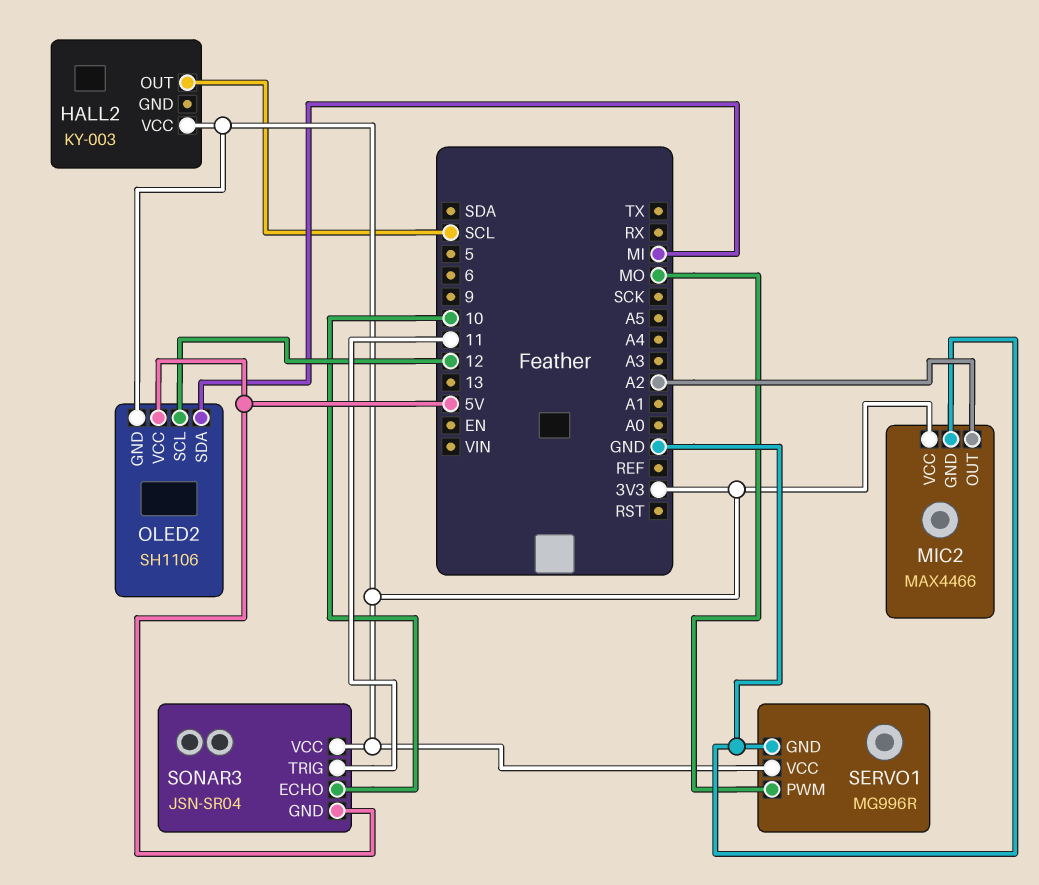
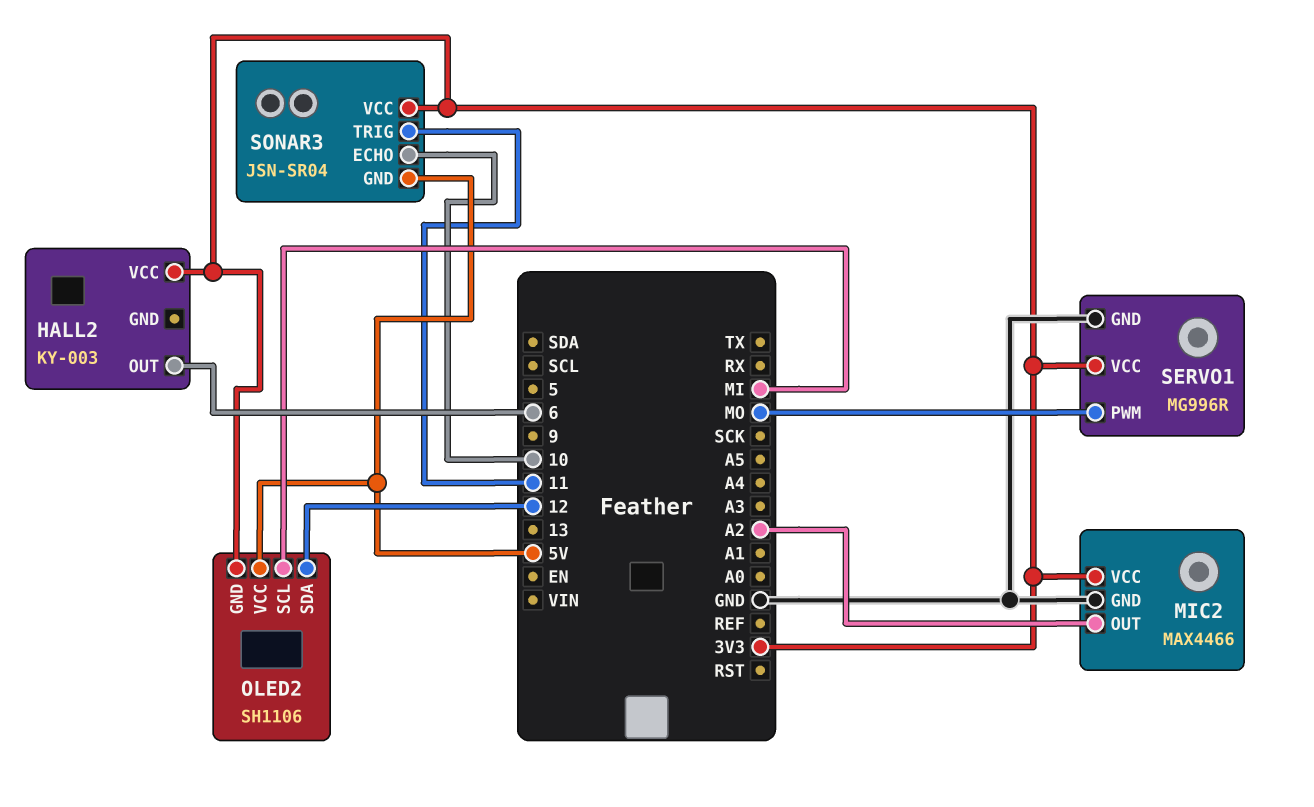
HALL2 pin OUT: SCL -> 6
OLED2 pin SCL: 12 -> MI
OLED2 pin SDA: MI -> 12

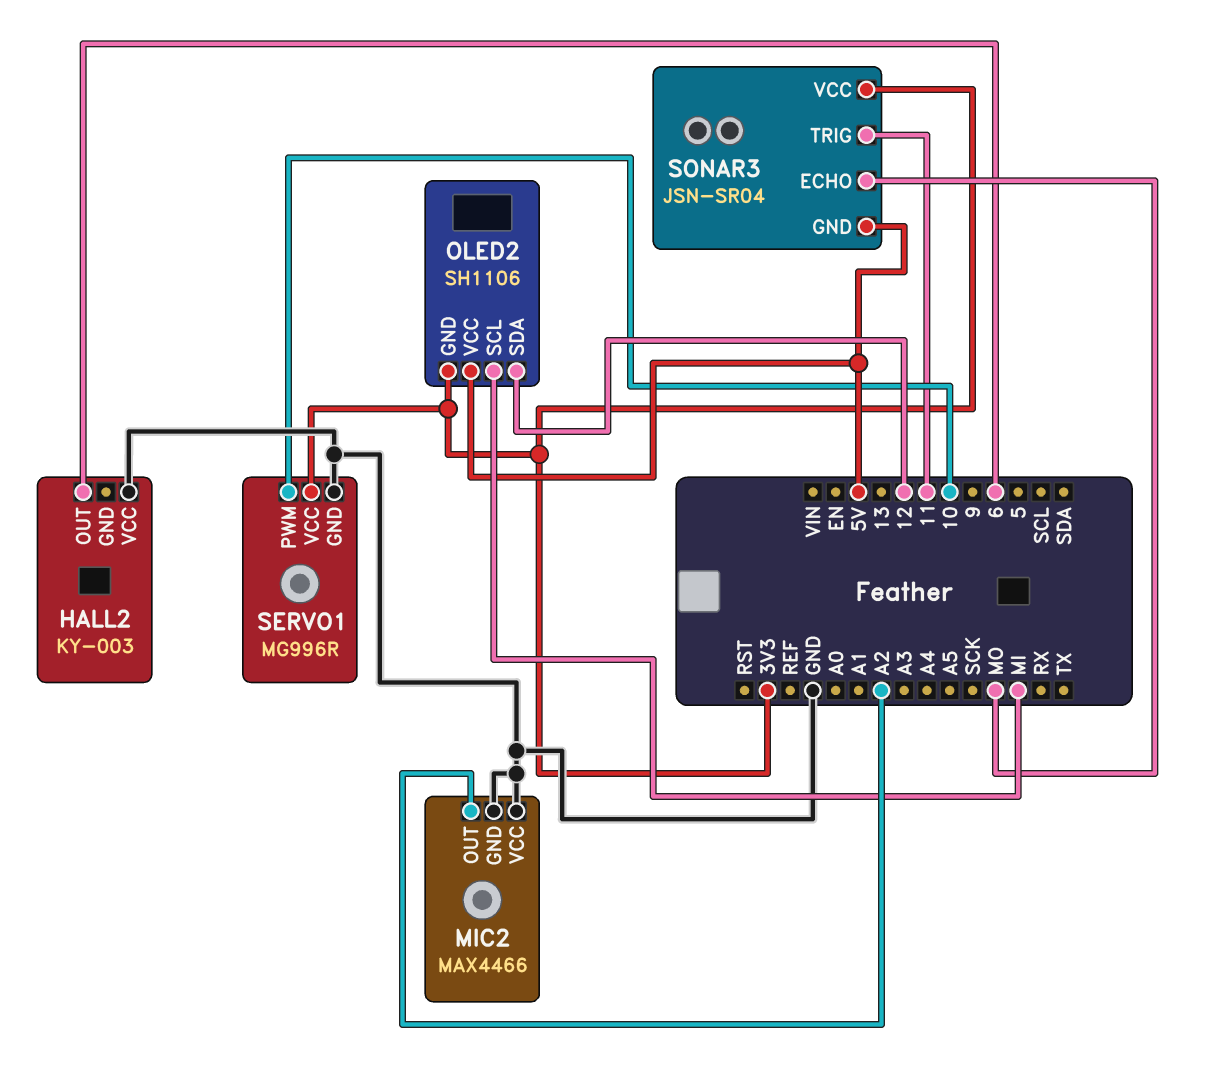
HALL2 pin VCC: 3V3 -> GND
MIC2 pin VCC: 3V3 -> GND
SERVO1 pin PWM: MO -> 10
SONAR3 pin ECHO: 10 -> MO

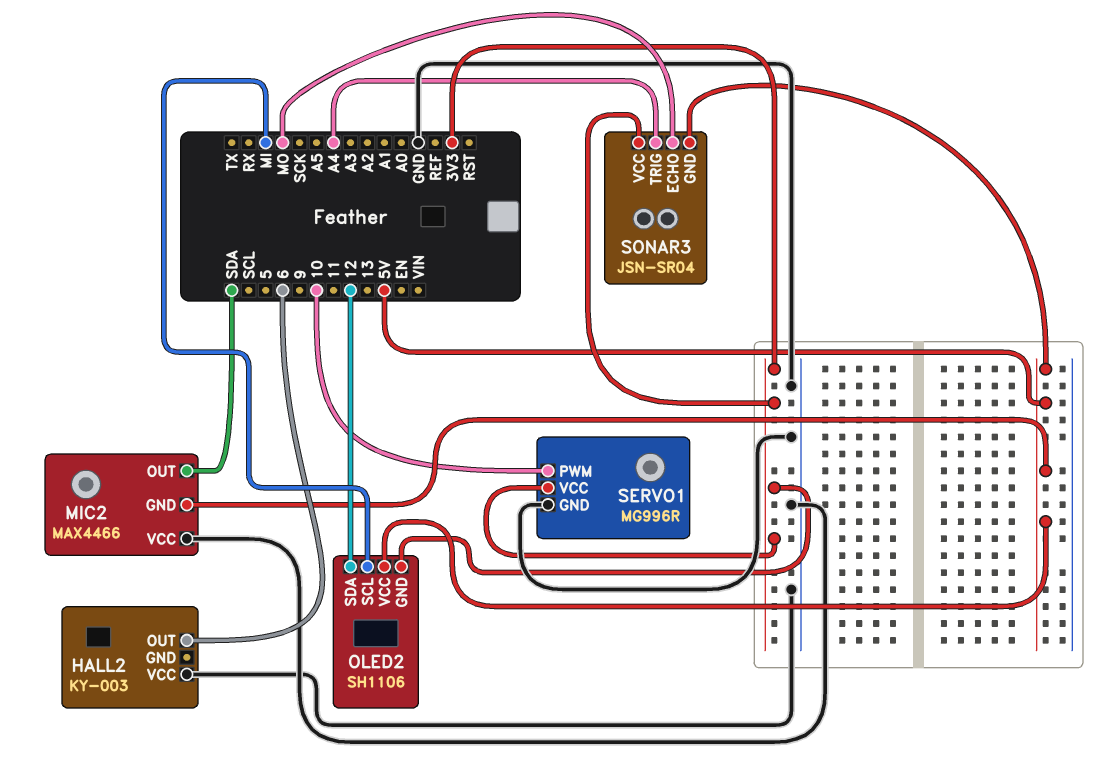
MIC2 pin GND: GND -> 5V
MIC2 pin OUT: A2 -> SDA
SONAR3 pin TRIG: 11 -> A4

